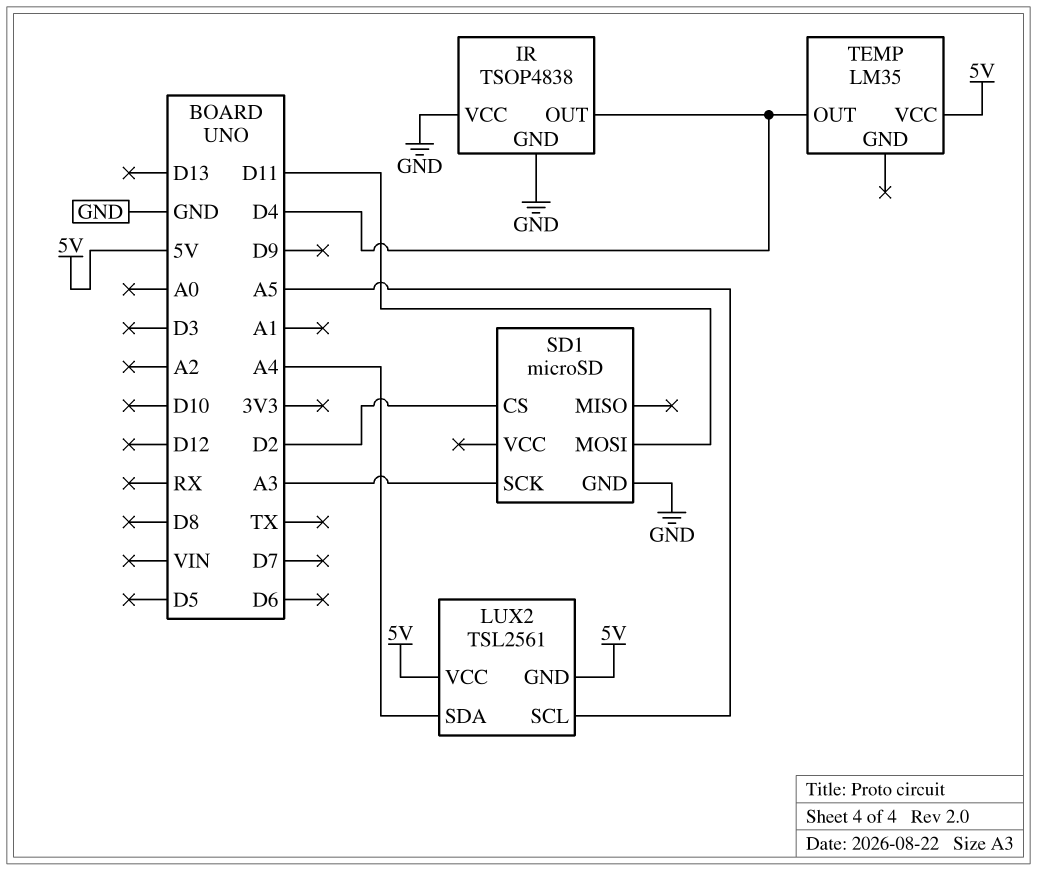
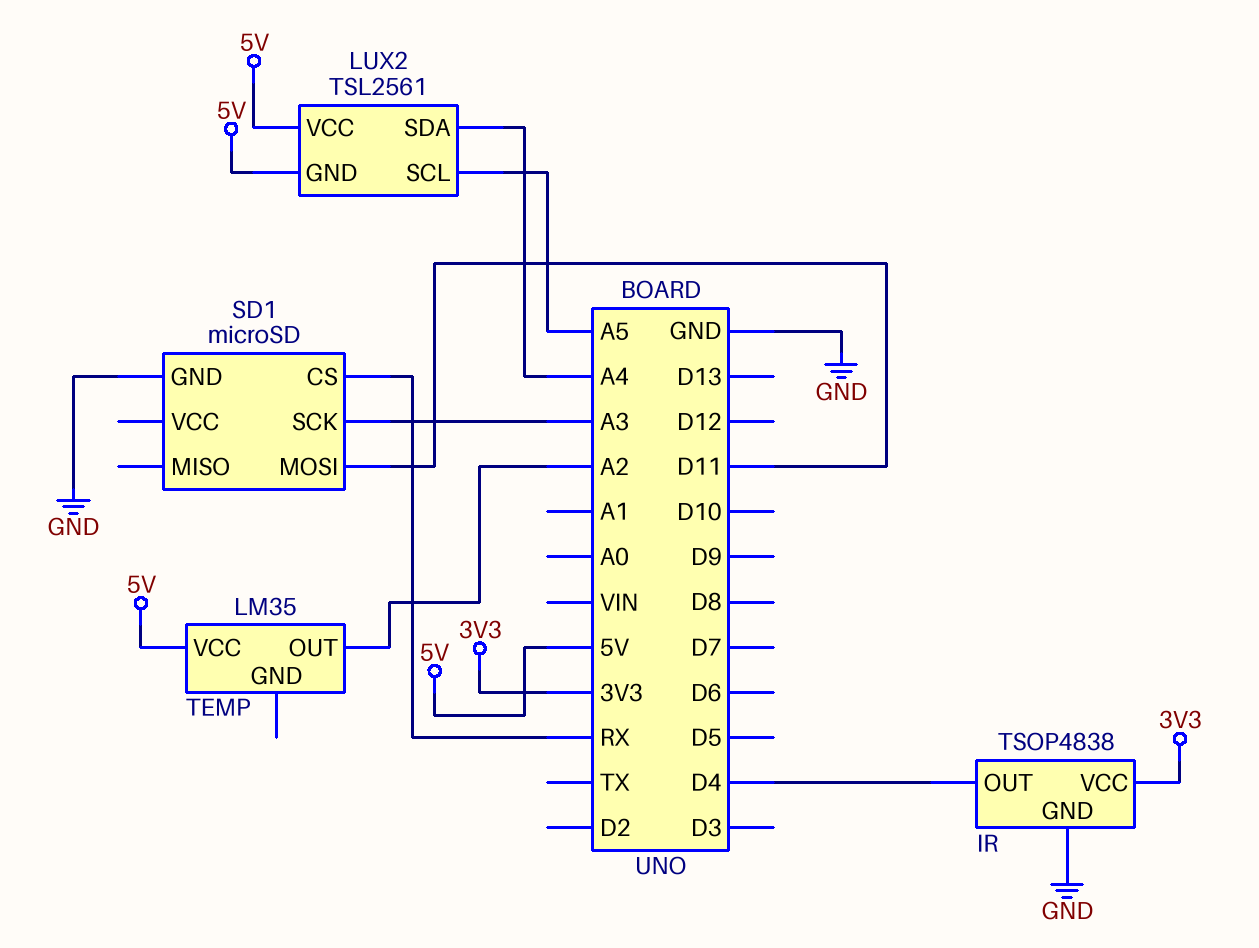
IR pin VCC: GND -> 3V3
SD1 pin CS: D2 -> RX
TEMP pin OUT: D4 -> A2

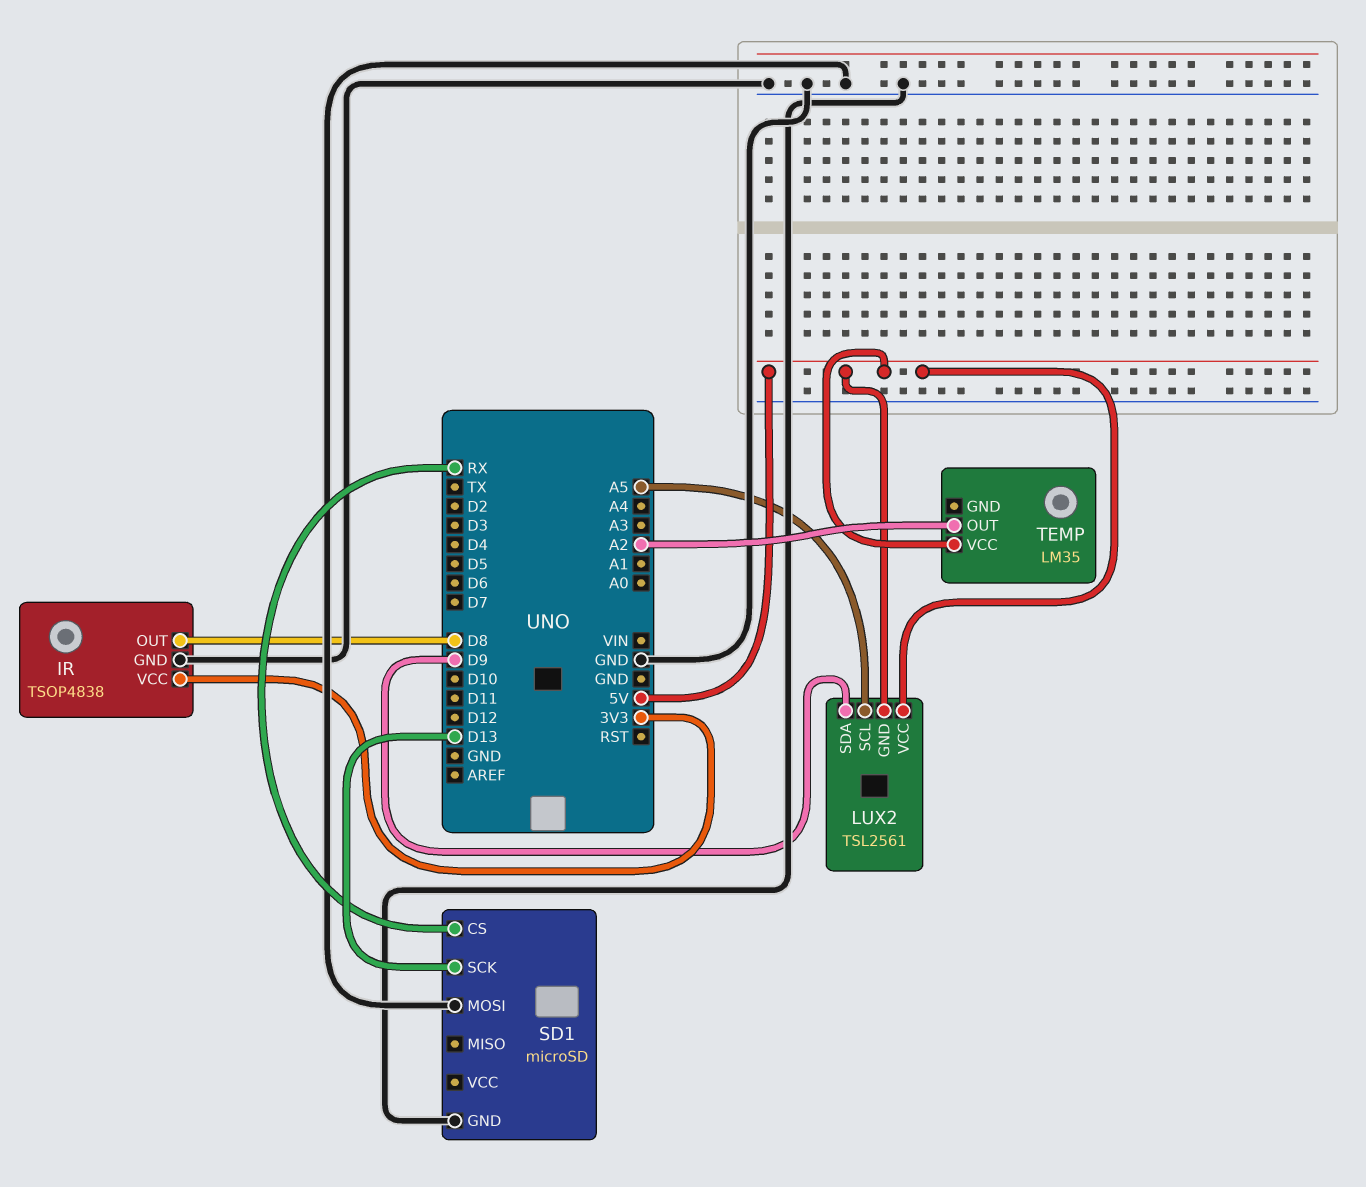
IR pin OUT: D4 -> D8
LUX2 pin SDA: A4 -> D9
SD1 pin MOSI: D11 -> GND
SD1 pin SCK: A3 -> D13

